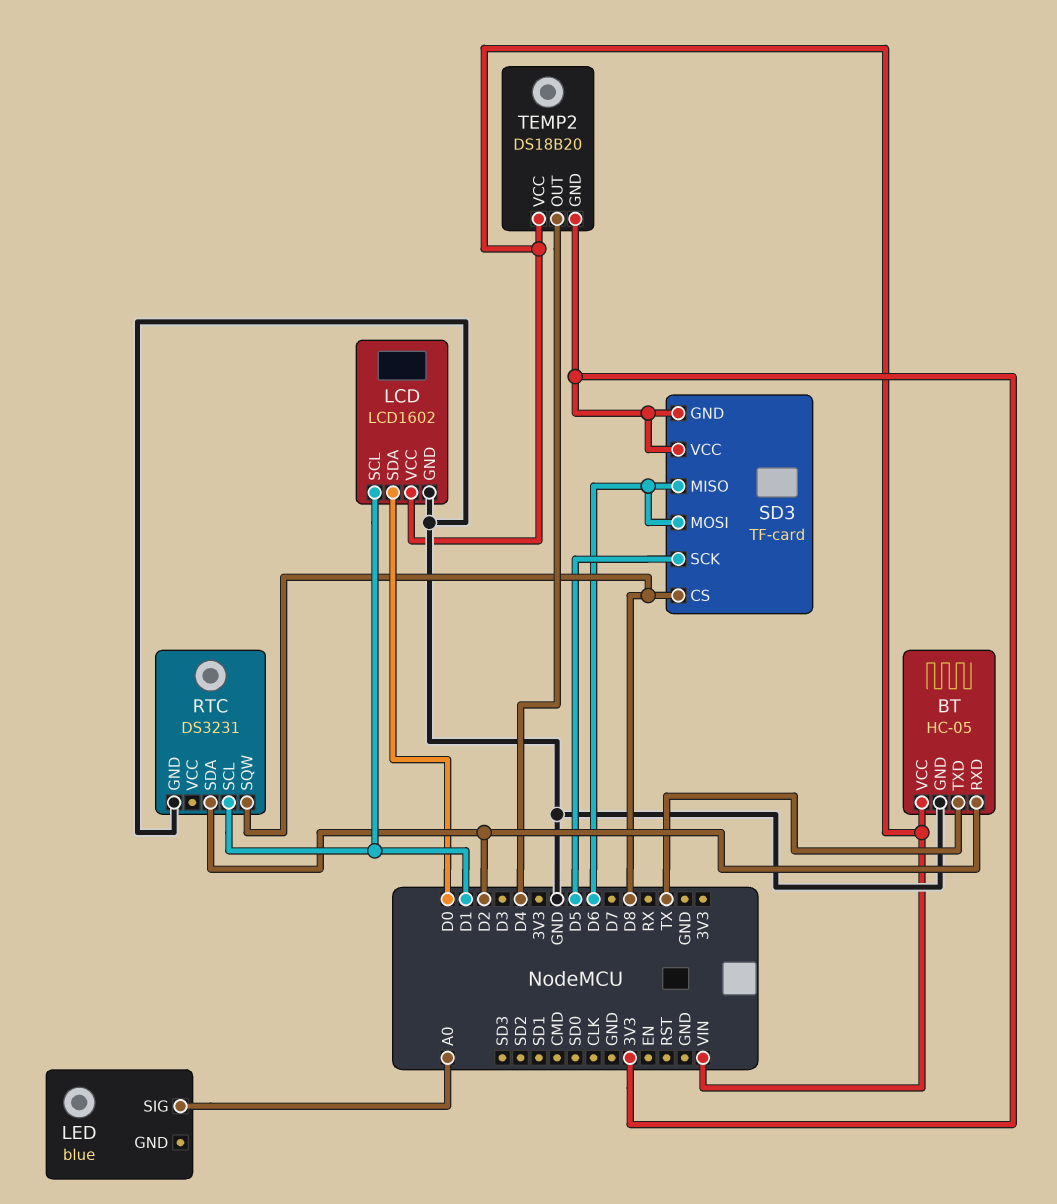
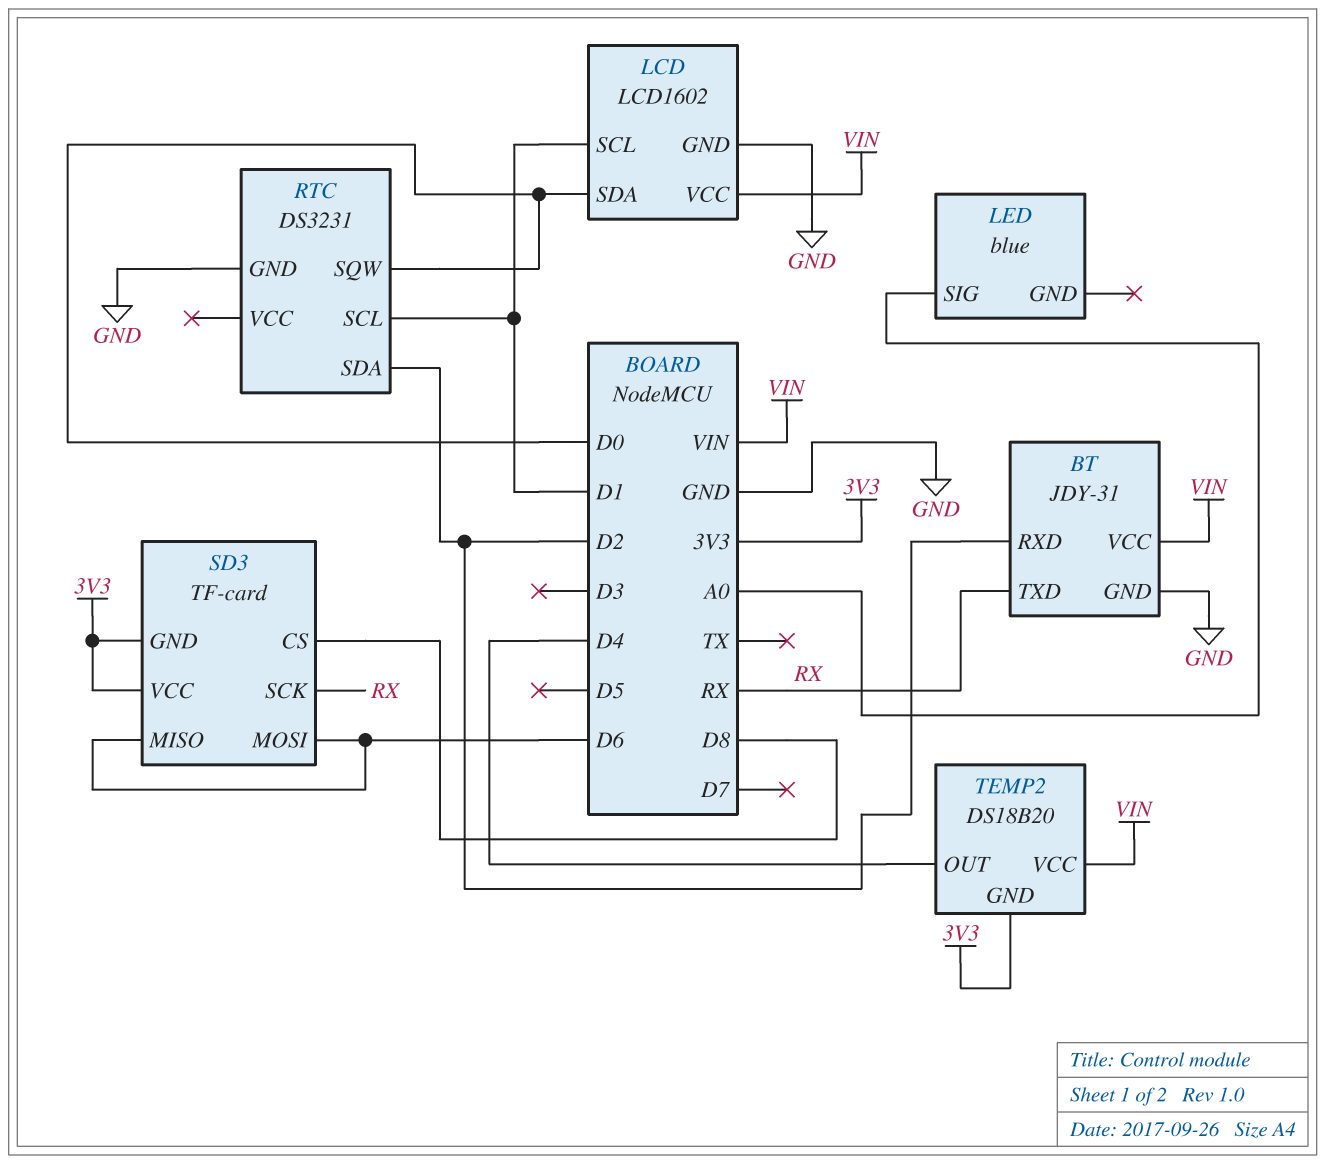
BT: HC-05 -> JDY-31
BT pin TXD: TX -> RX
RTC pin SQW: D8 -> D0
SD3 pin SCK: D5 -> RX

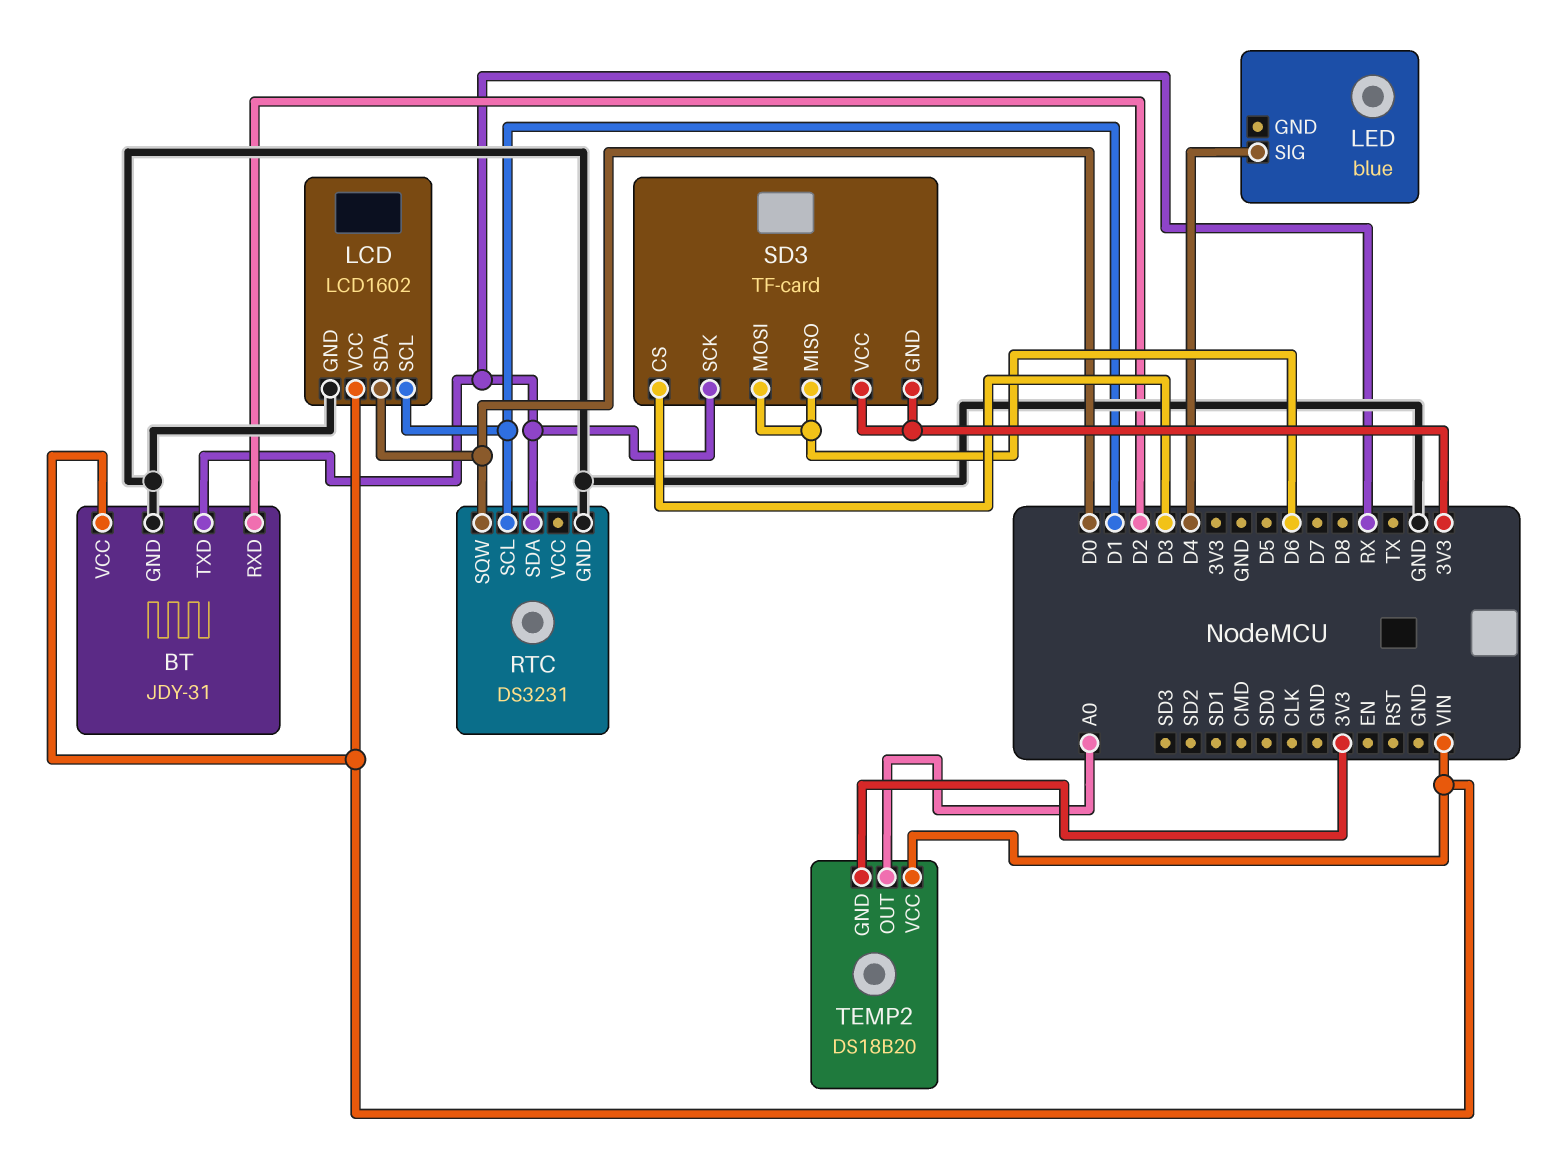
LED pin SIG: A0 -> D4
RTC pin SDA: D2 -> RX
SD3 pin CS: D8 -> D3
TEMP2 pin OUT: D4 -> A0

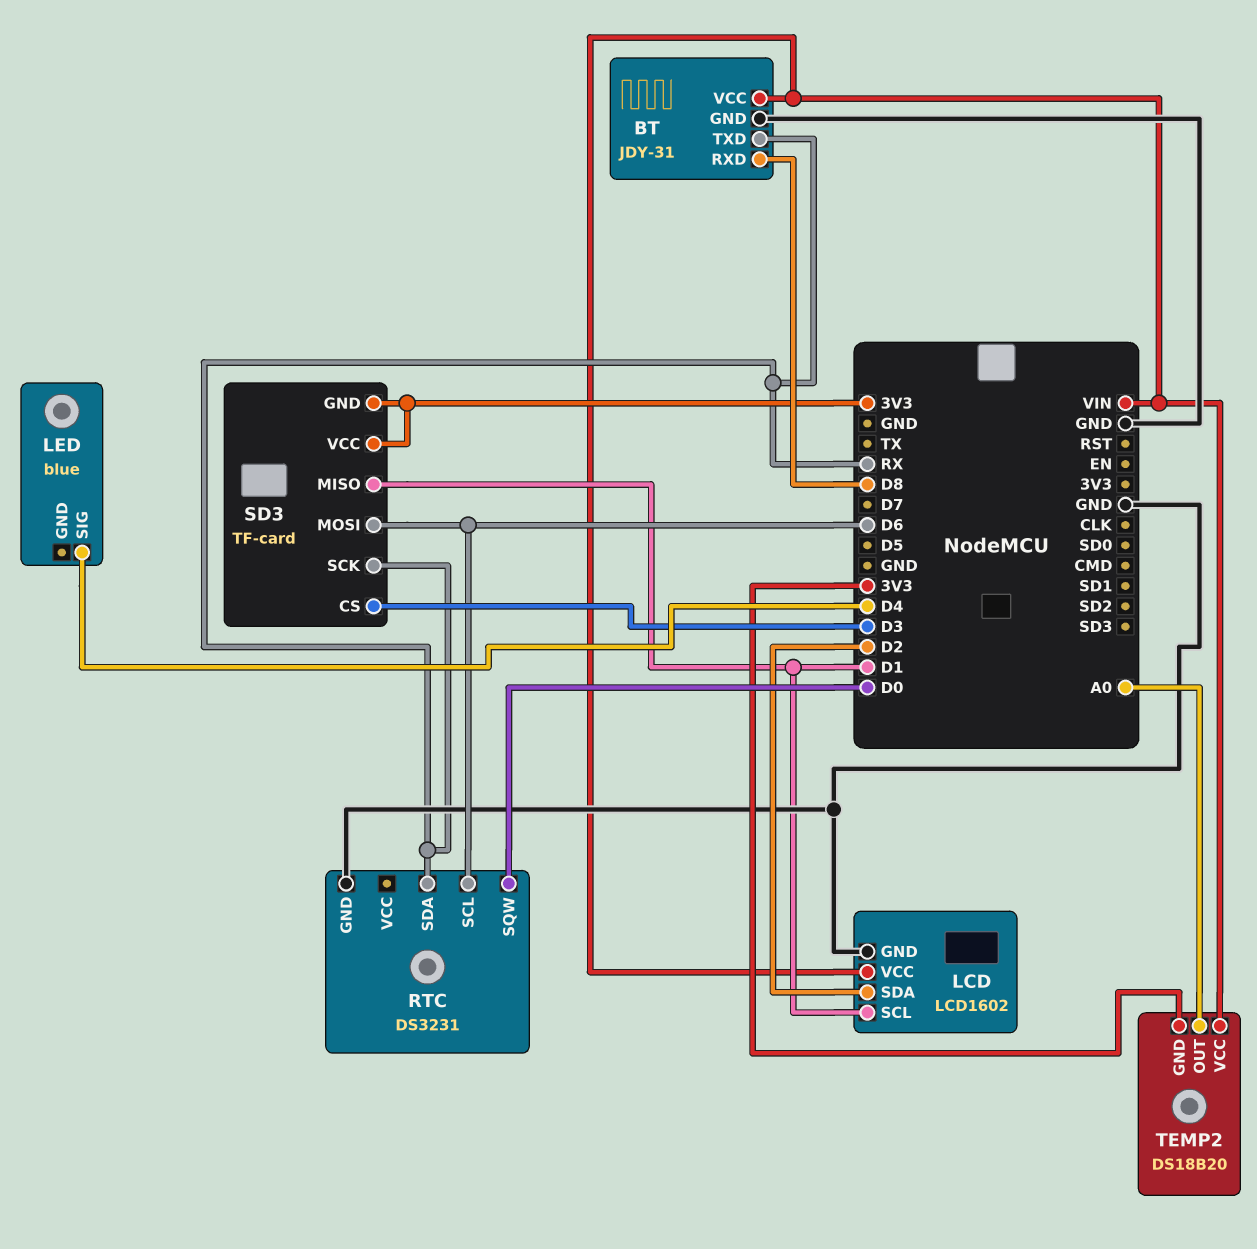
BT pin RXD: D2 -> D8
LCD pin SDA: D0 -> D2
RTC pin SCL: D1 -> D6
SD3 pin MISO: D6 -> D1

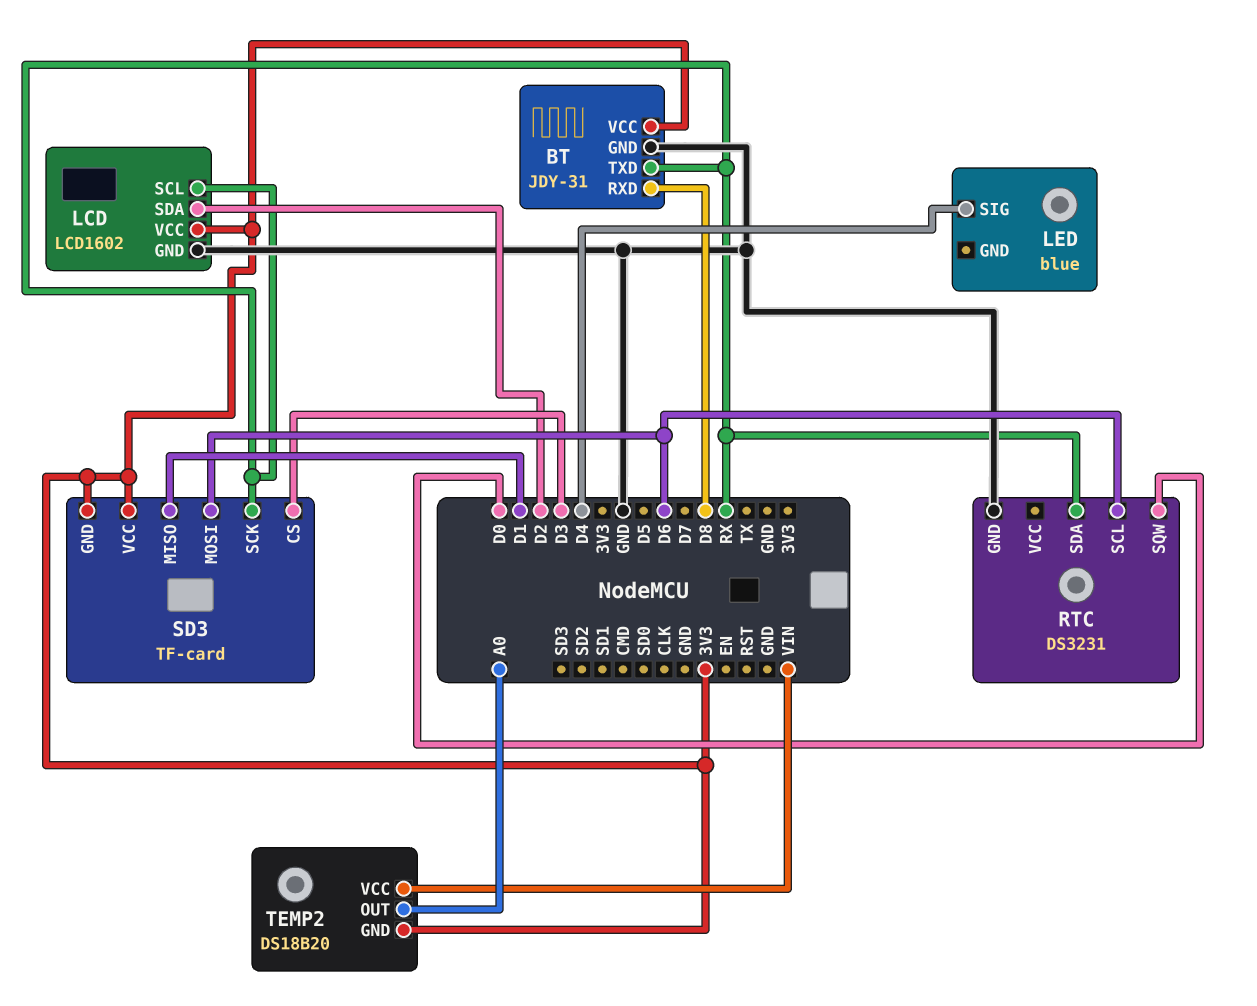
BT pin VCC: VIN -> 3V3
LCD pin SCL: D1 -> RX
LCD pin VCC: VIN -> 3V3

